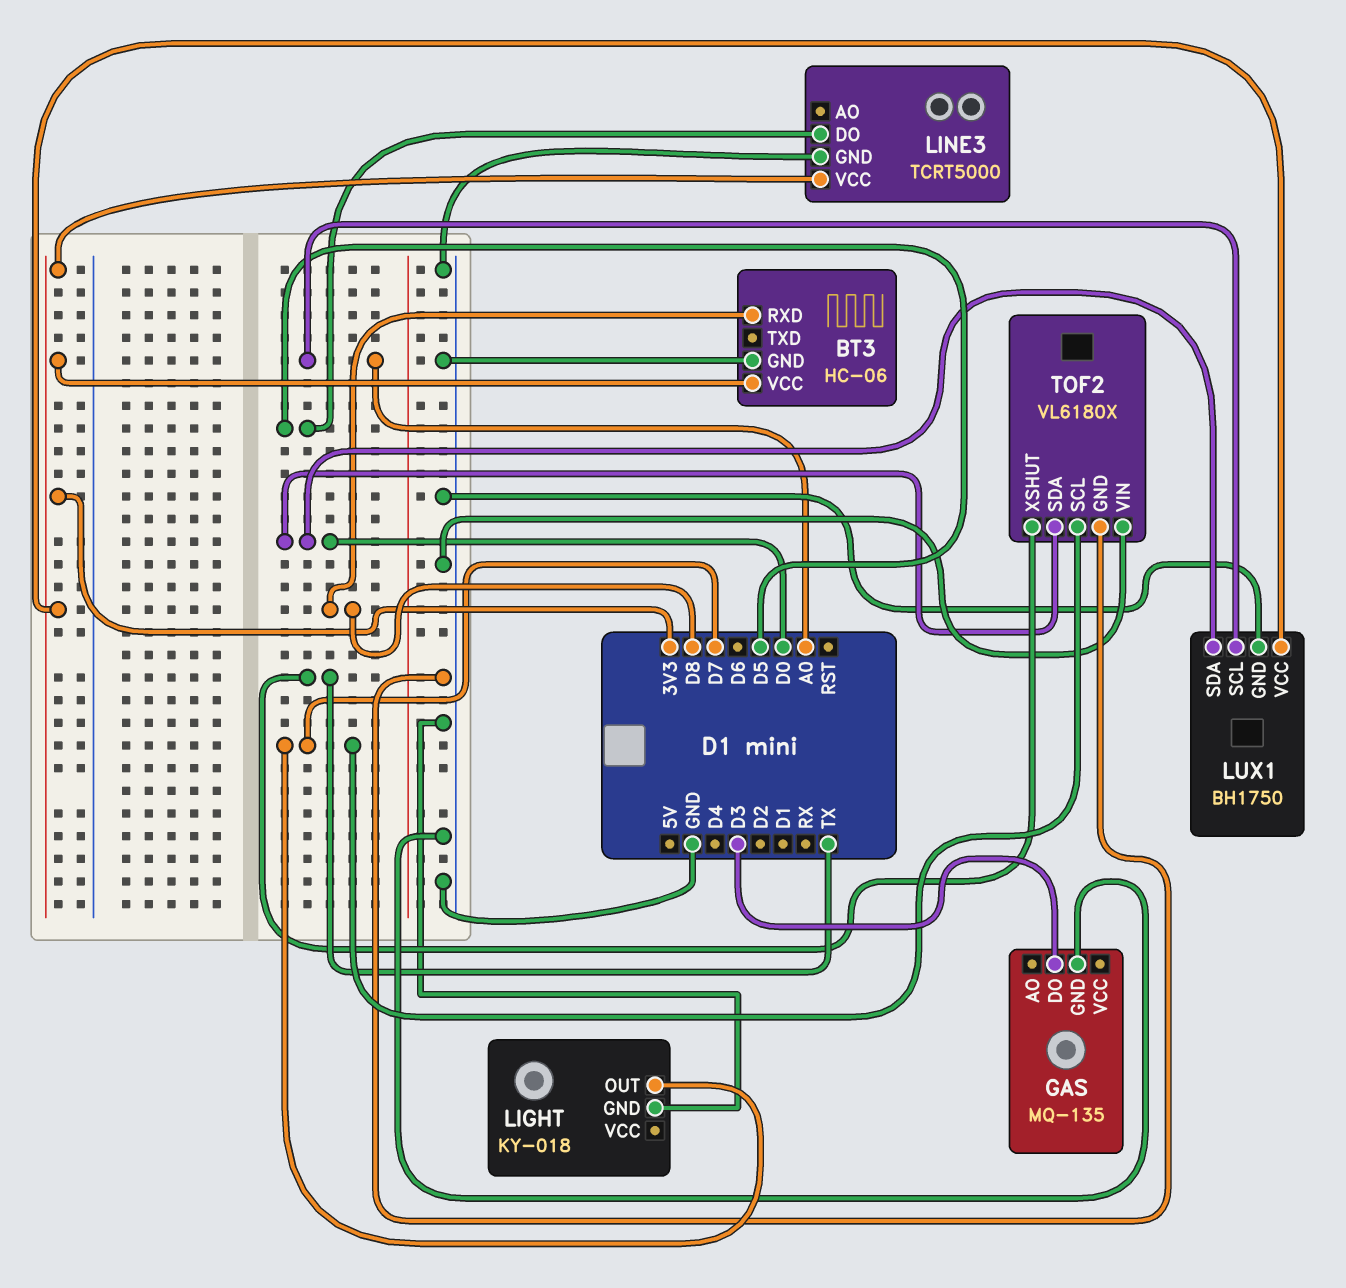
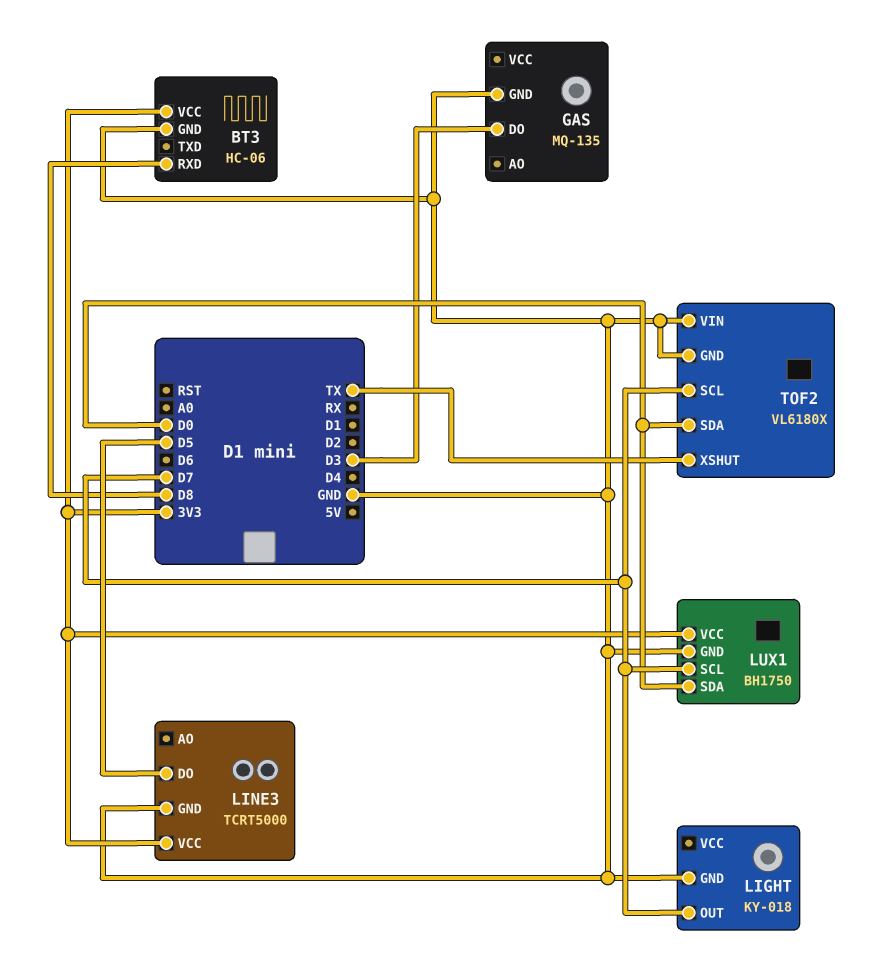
LUX1 pin SCL: A0 -> D7

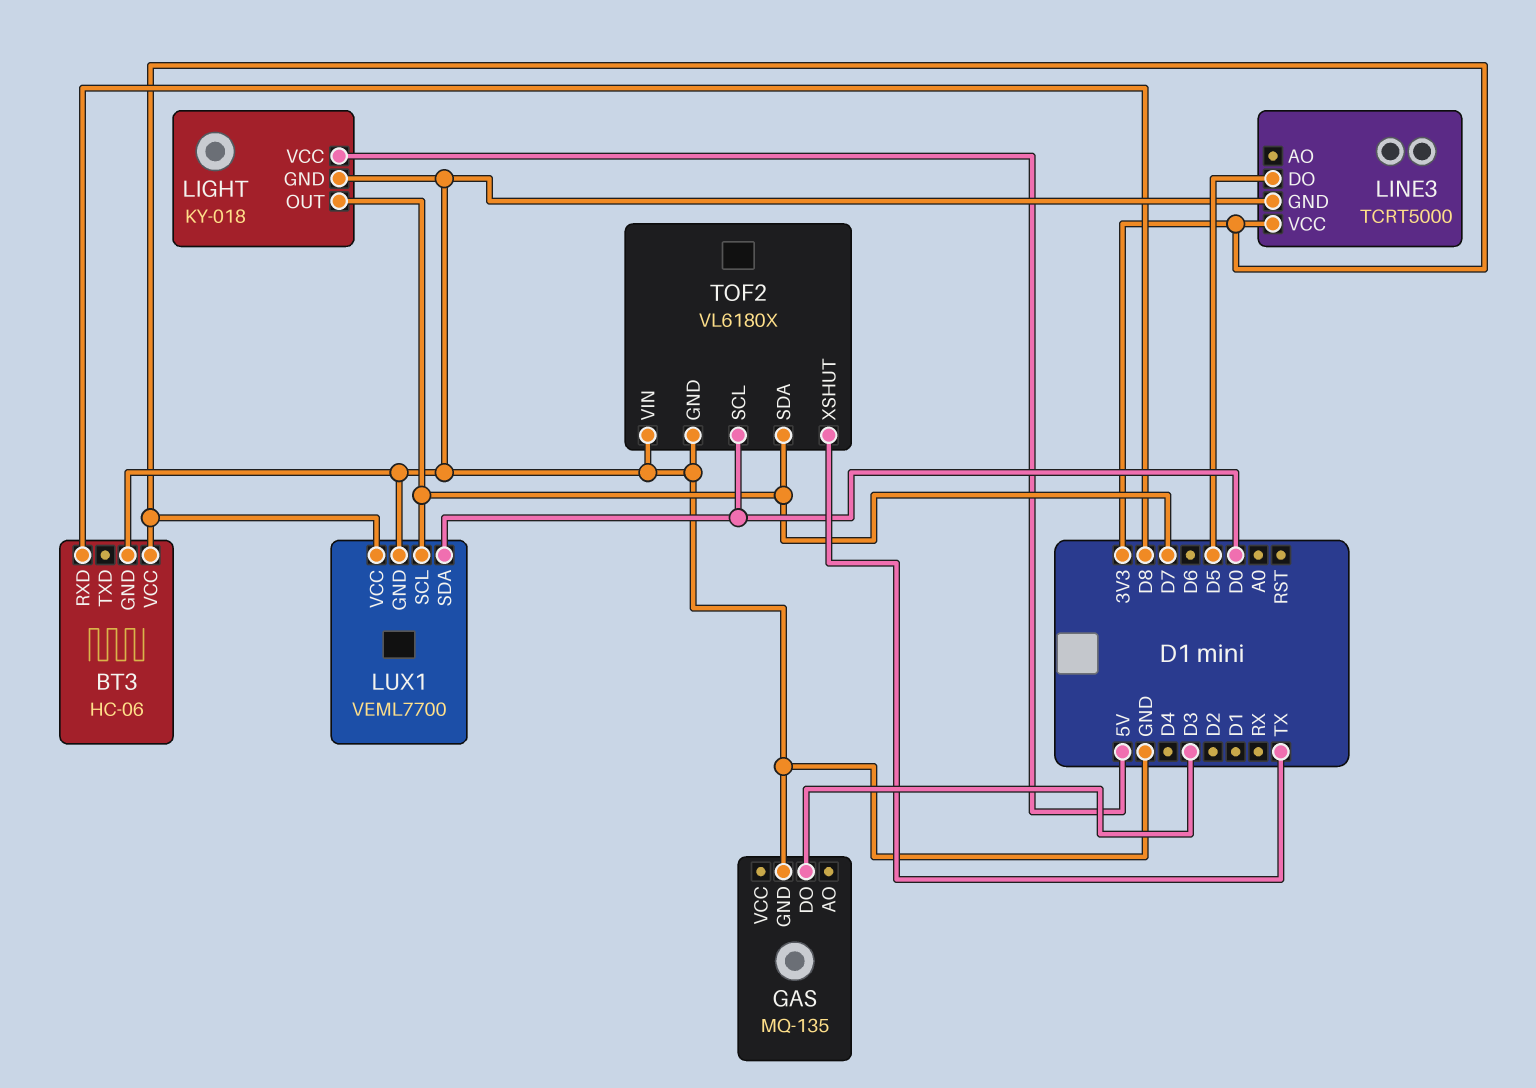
LIGHT pin VCC: none -> 5V
LUX1: BH1750 -> VEML7700
TOF2 pin SCL: D7 -> D0
TOF2 pin SDA: D0 -> D7

